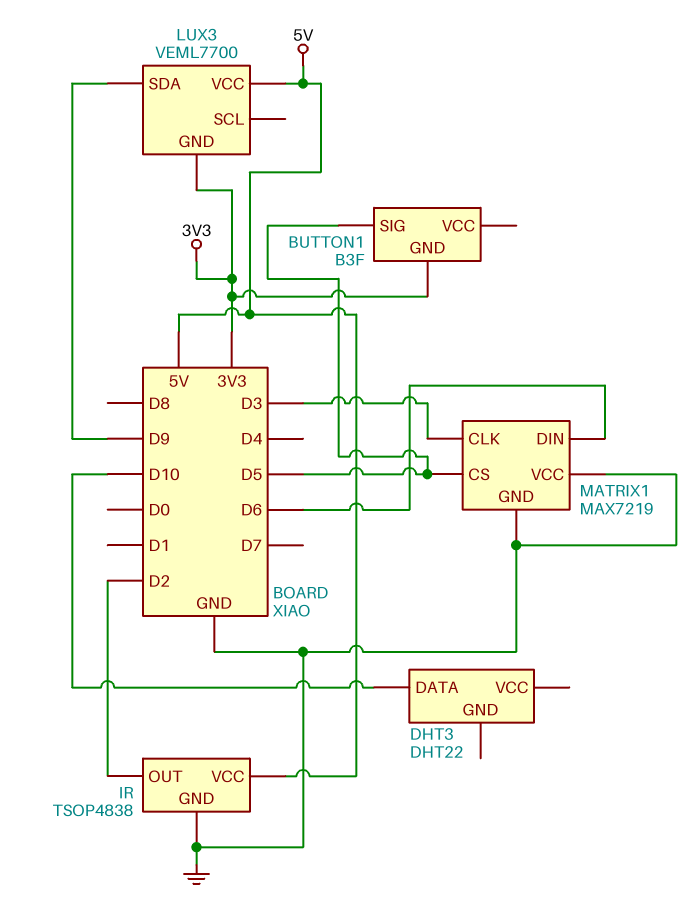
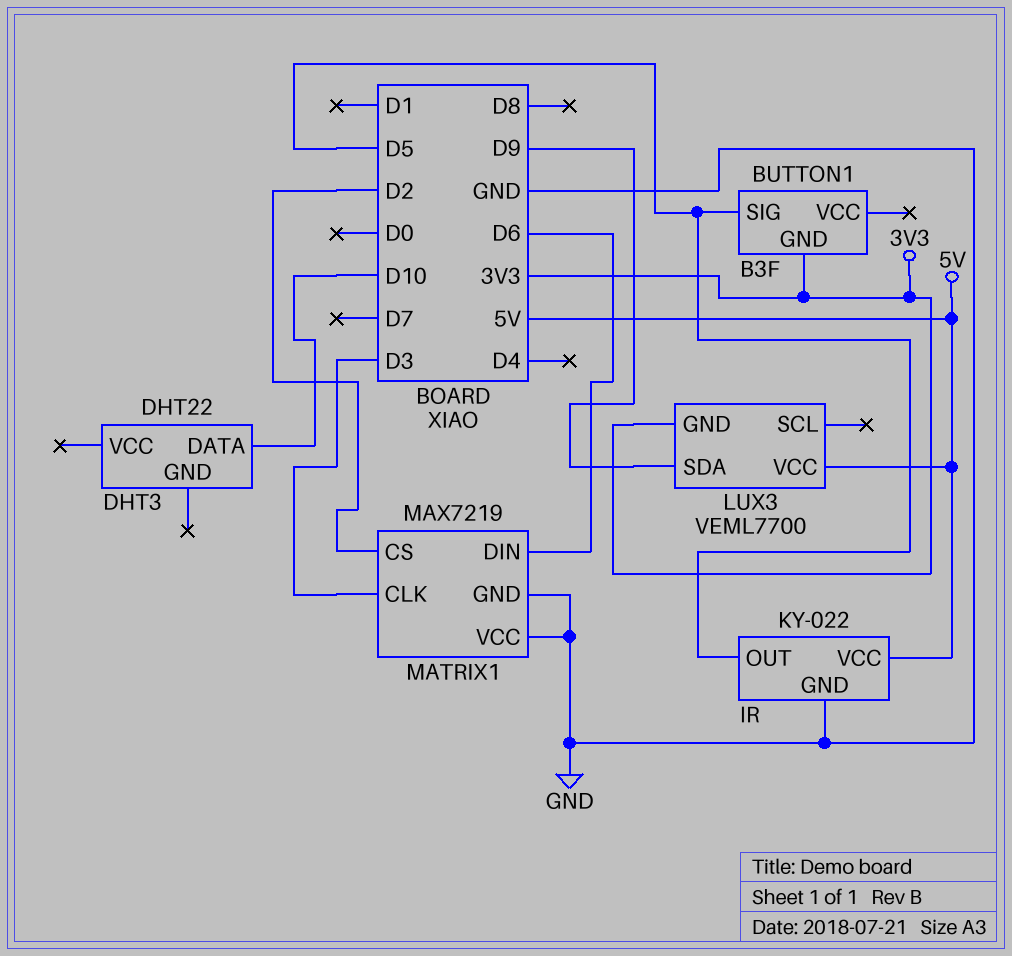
IR: TSOP4838 -> KY-022
IR pin OUT: D2 -> D5
MATRIX1 pin CS: D5 -> D2

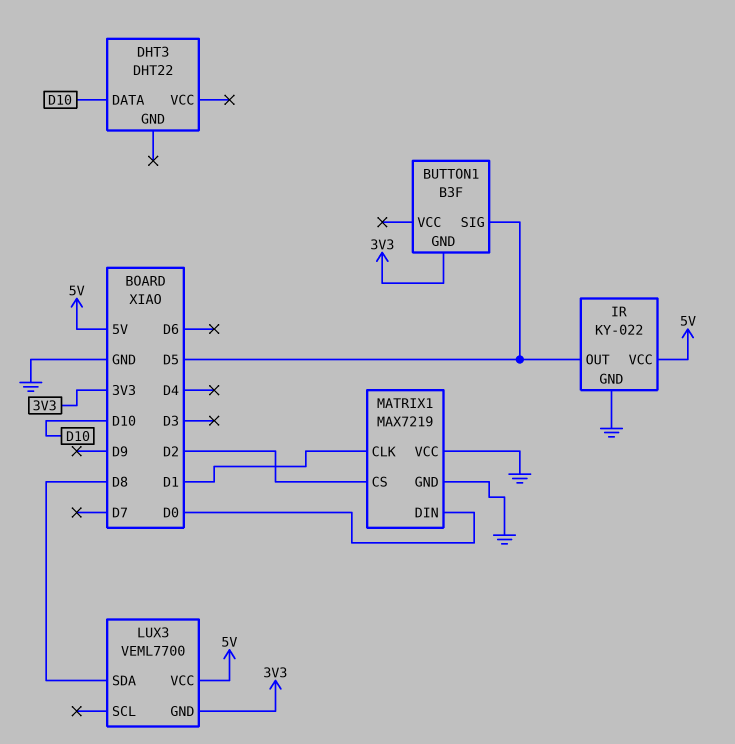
LUX3 pin SDA: D9 -> D8
MATRIX1 pin CLK: D3 -> D1
MATRIX1 pin DIN: D6 -> D0

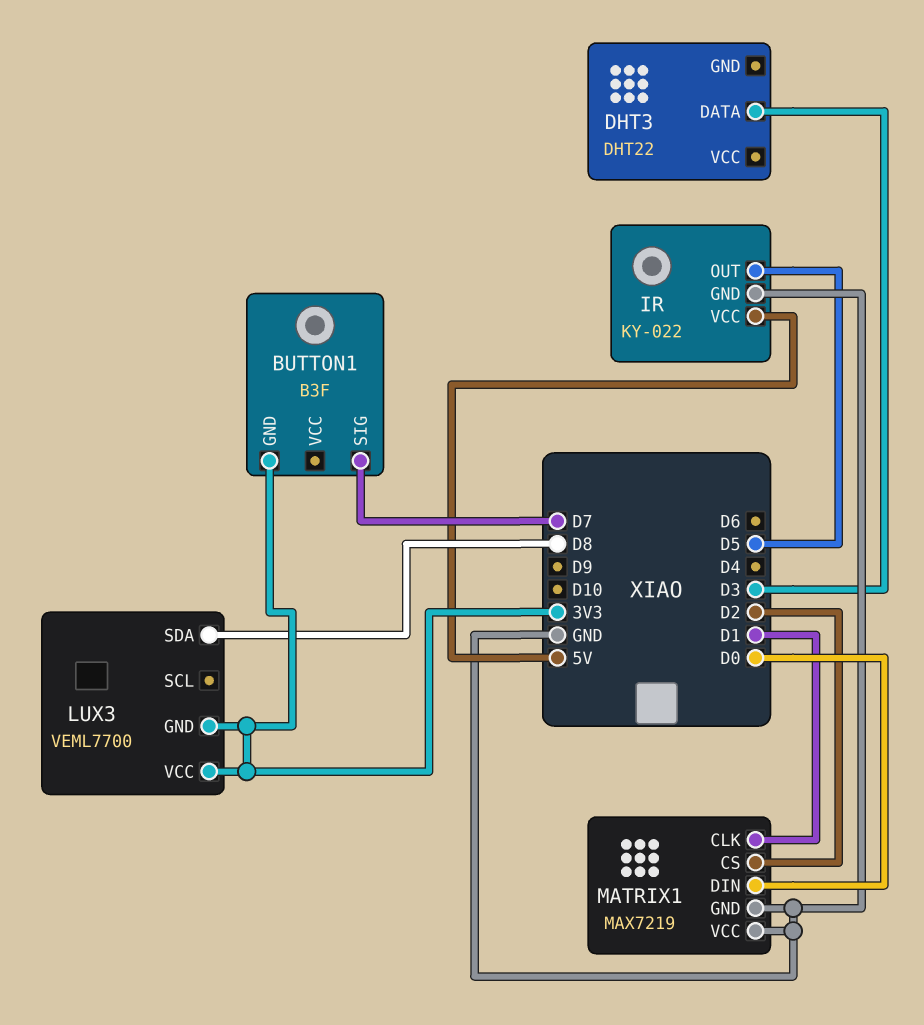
BUTTON1 pin SIG: D5 -> D7
DHT3 pin DATA: D10 -> D3
LUX3 pin VCC: 5V -> 3V3

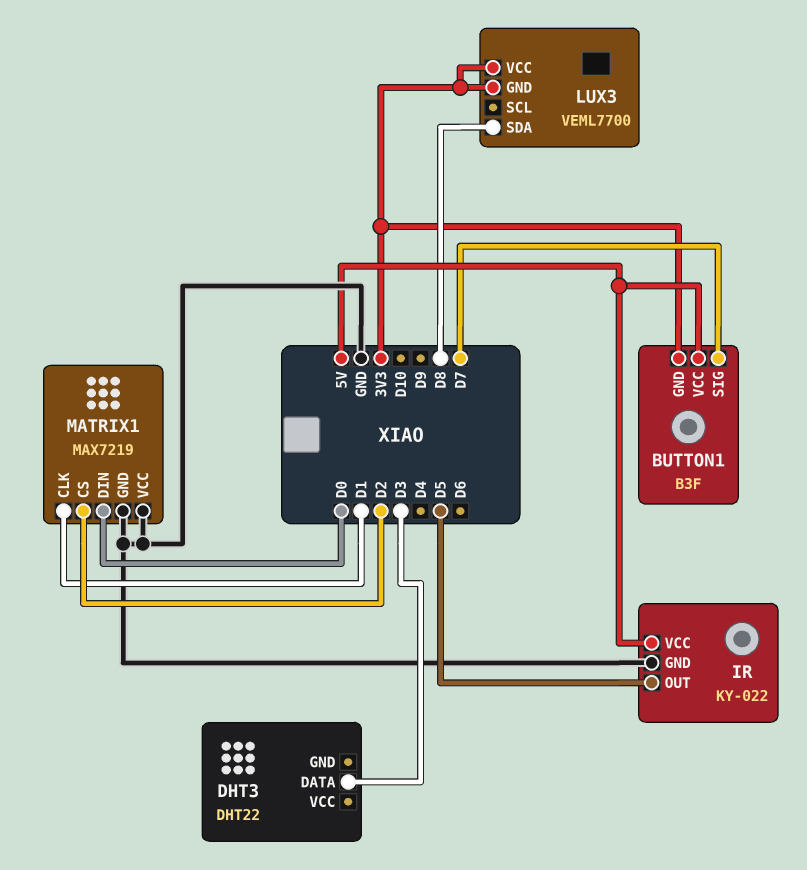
BUTTON1 pin VCC: none -> 5V

